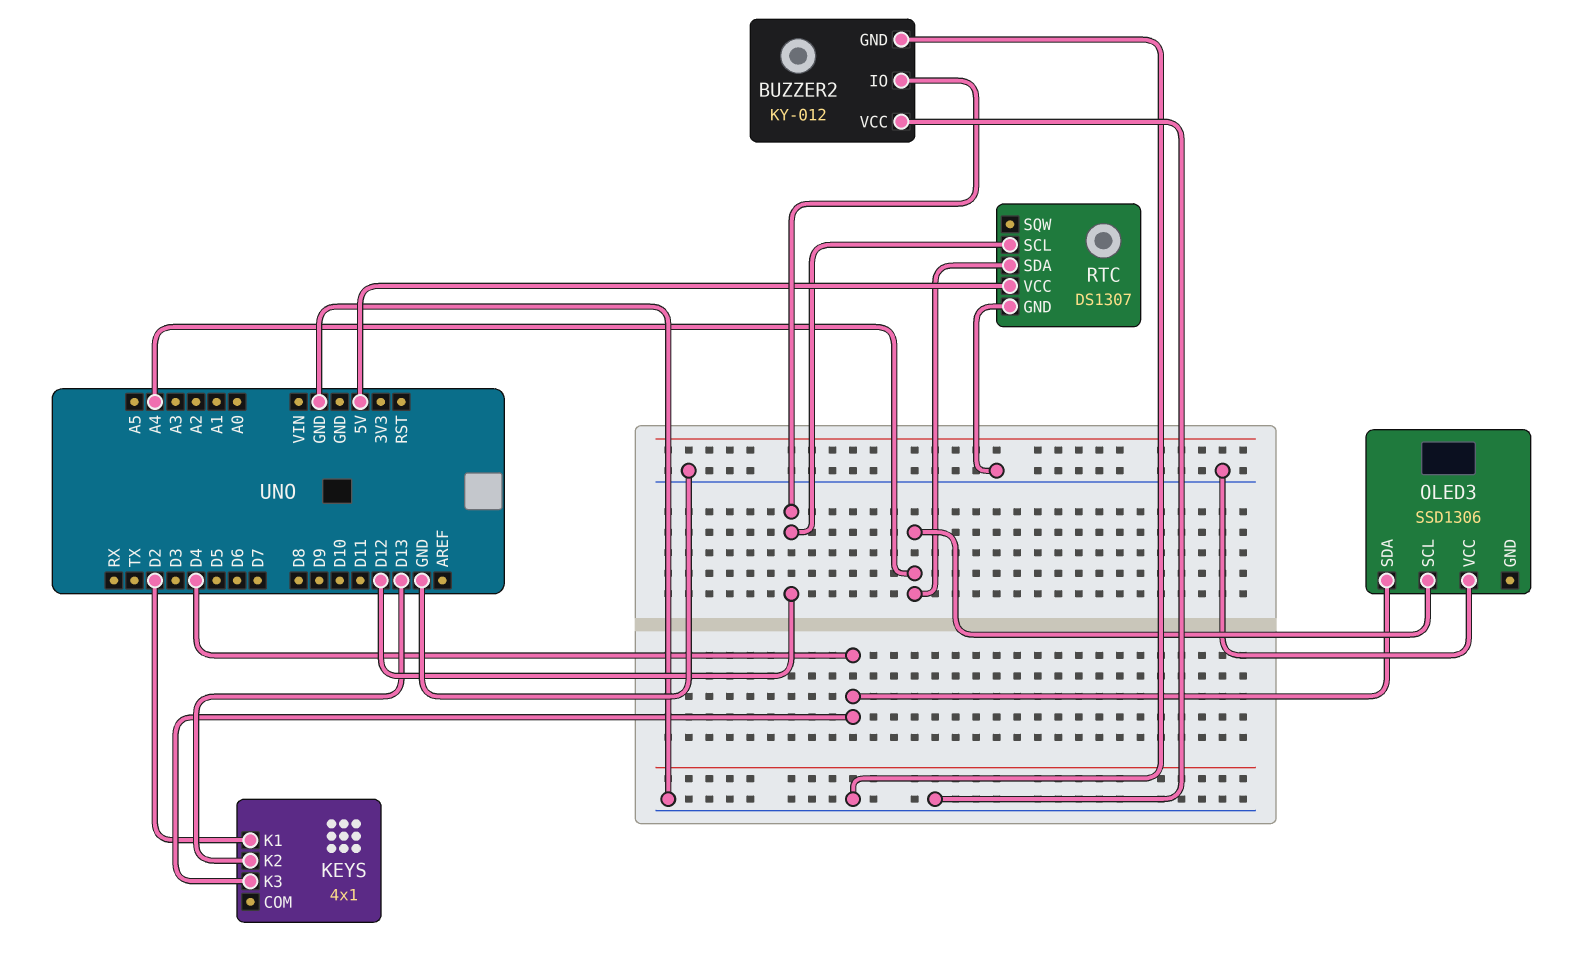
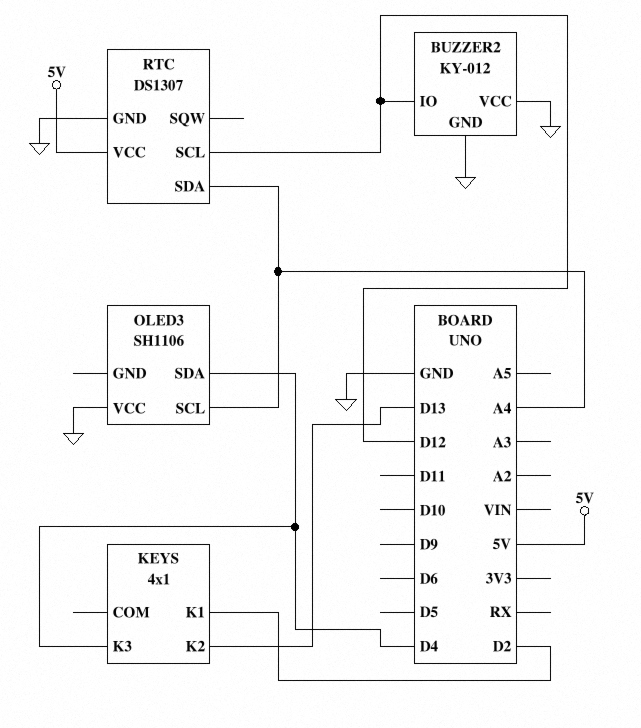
OLED3: SSD1306 -> SH1106

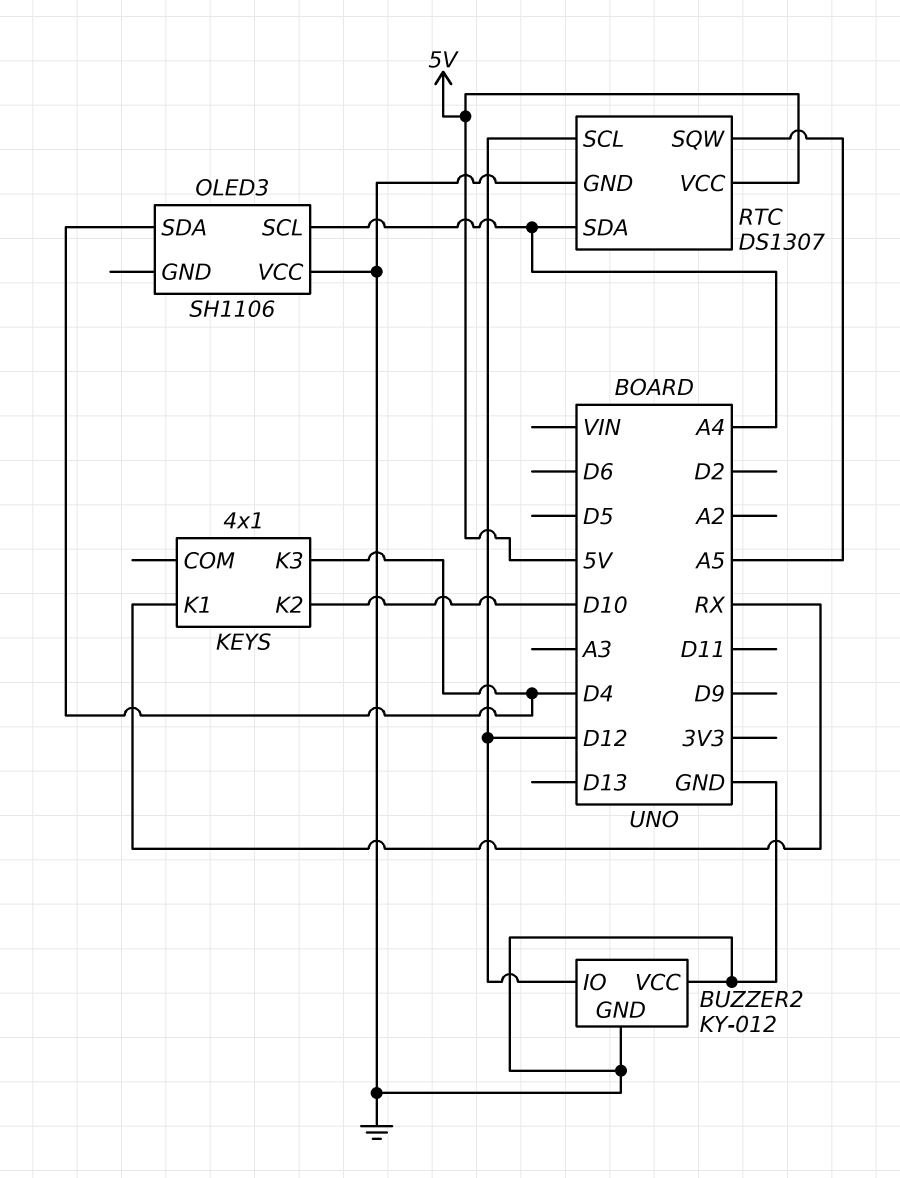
KEYS pin K1: D2 -> RX
KEYS pin K2: D13 -> D10
RTC pin SQW: none -> A5

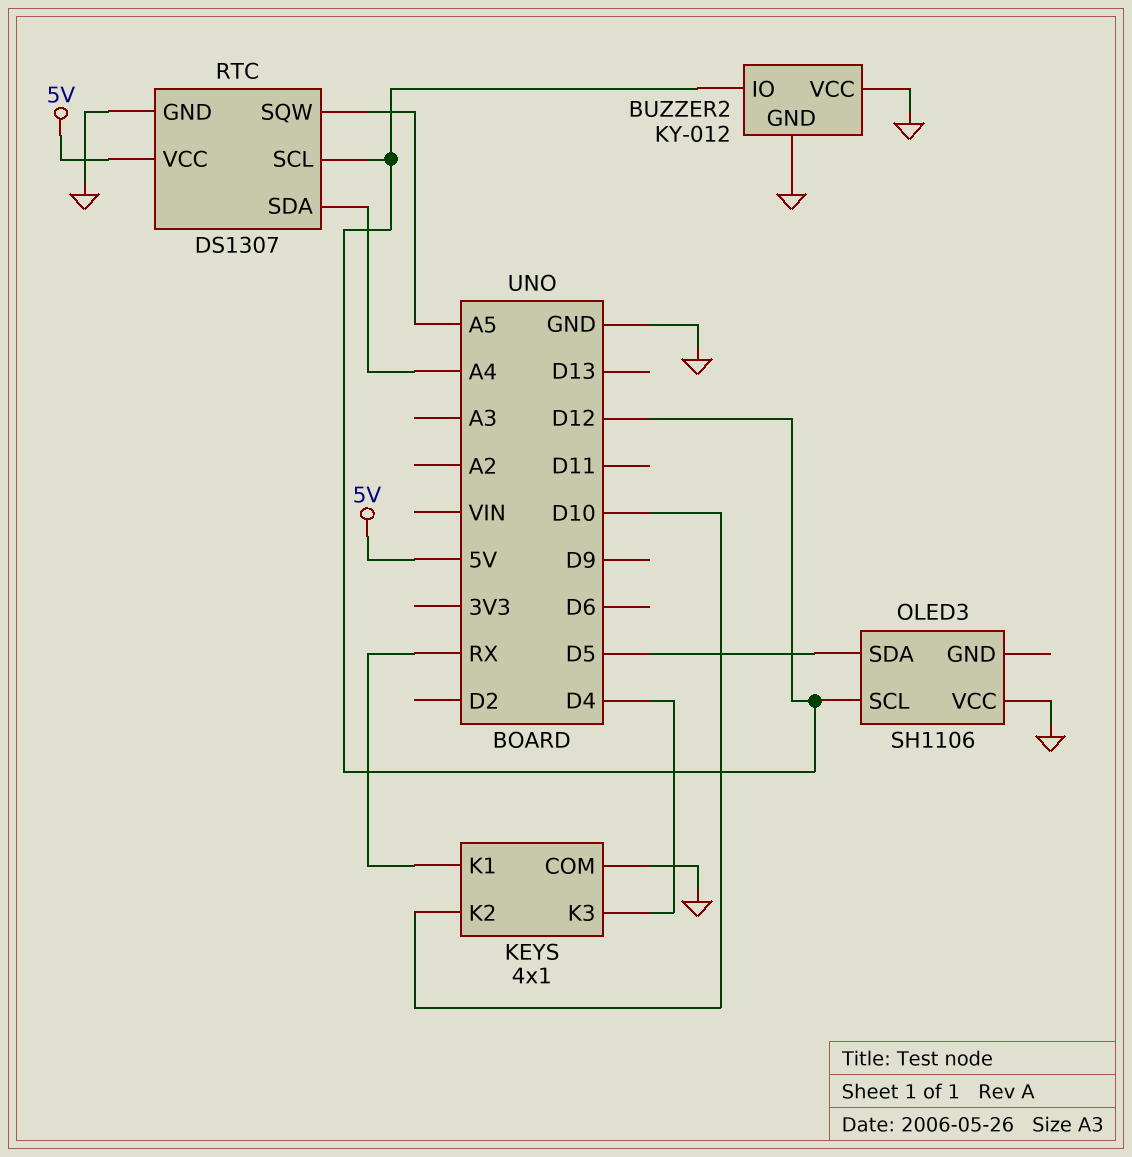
KEYS pin COM: none -> GND
OLED3 pin SCL: A4 -> D12
OLED3 pin SDA: D4 -> D5

